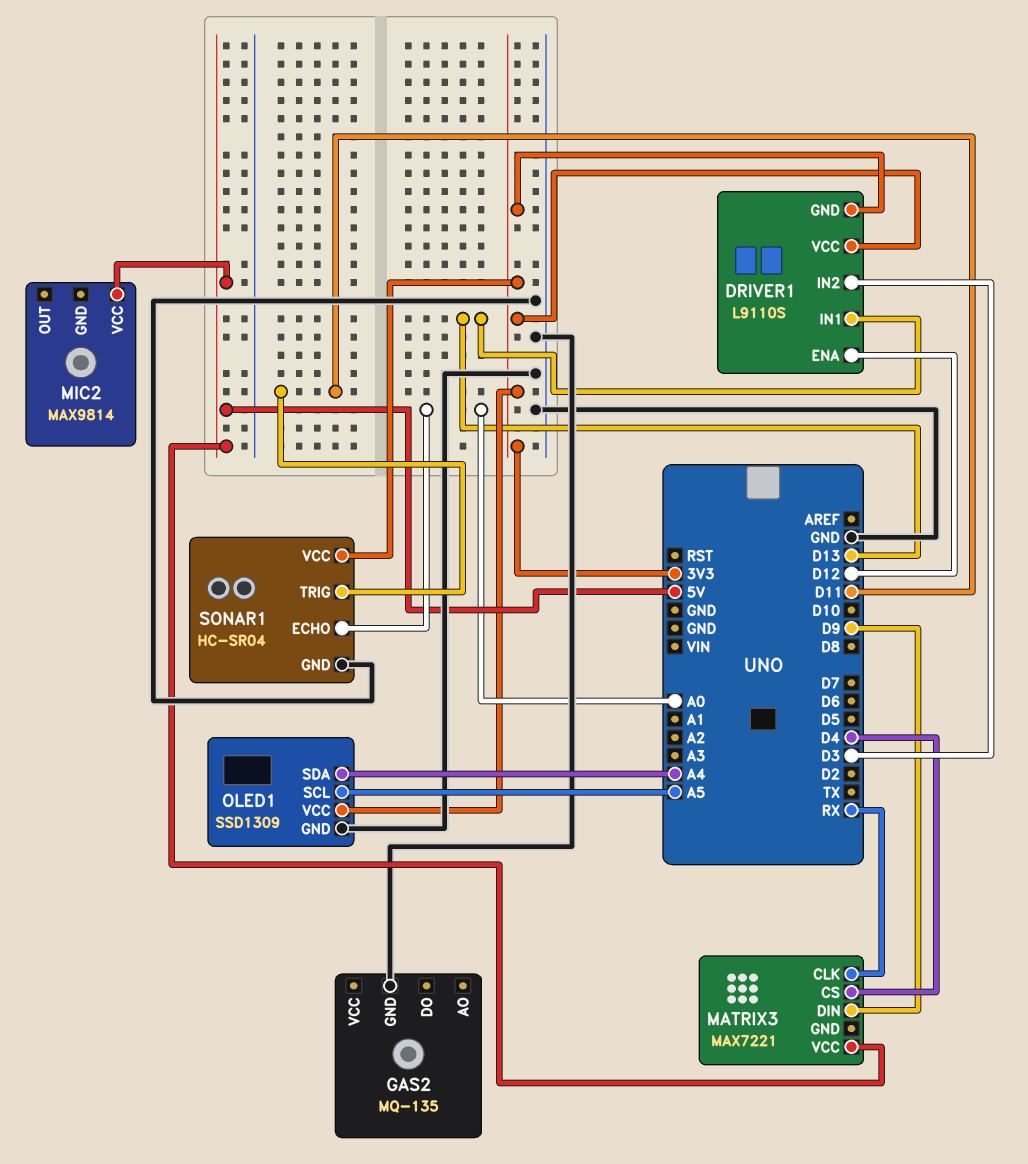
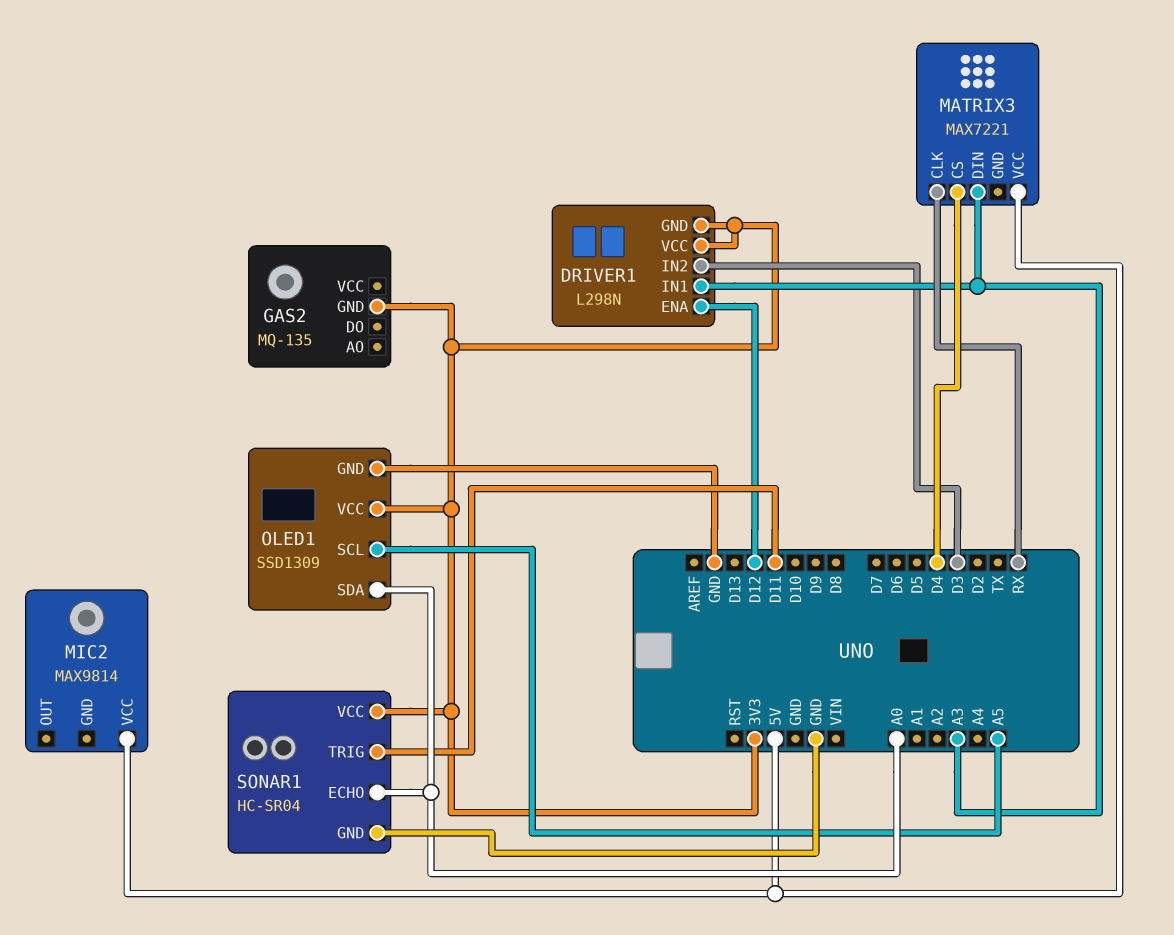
DRIVER1: L9110S -> L298N
DRIVER1 pin IN1: D13 -> A3
GAS2 pin GND: GND -> 3V3
MATRIX3 pin DIN: D9 -> A3
OLED1 pin SDA: A4 -> A0

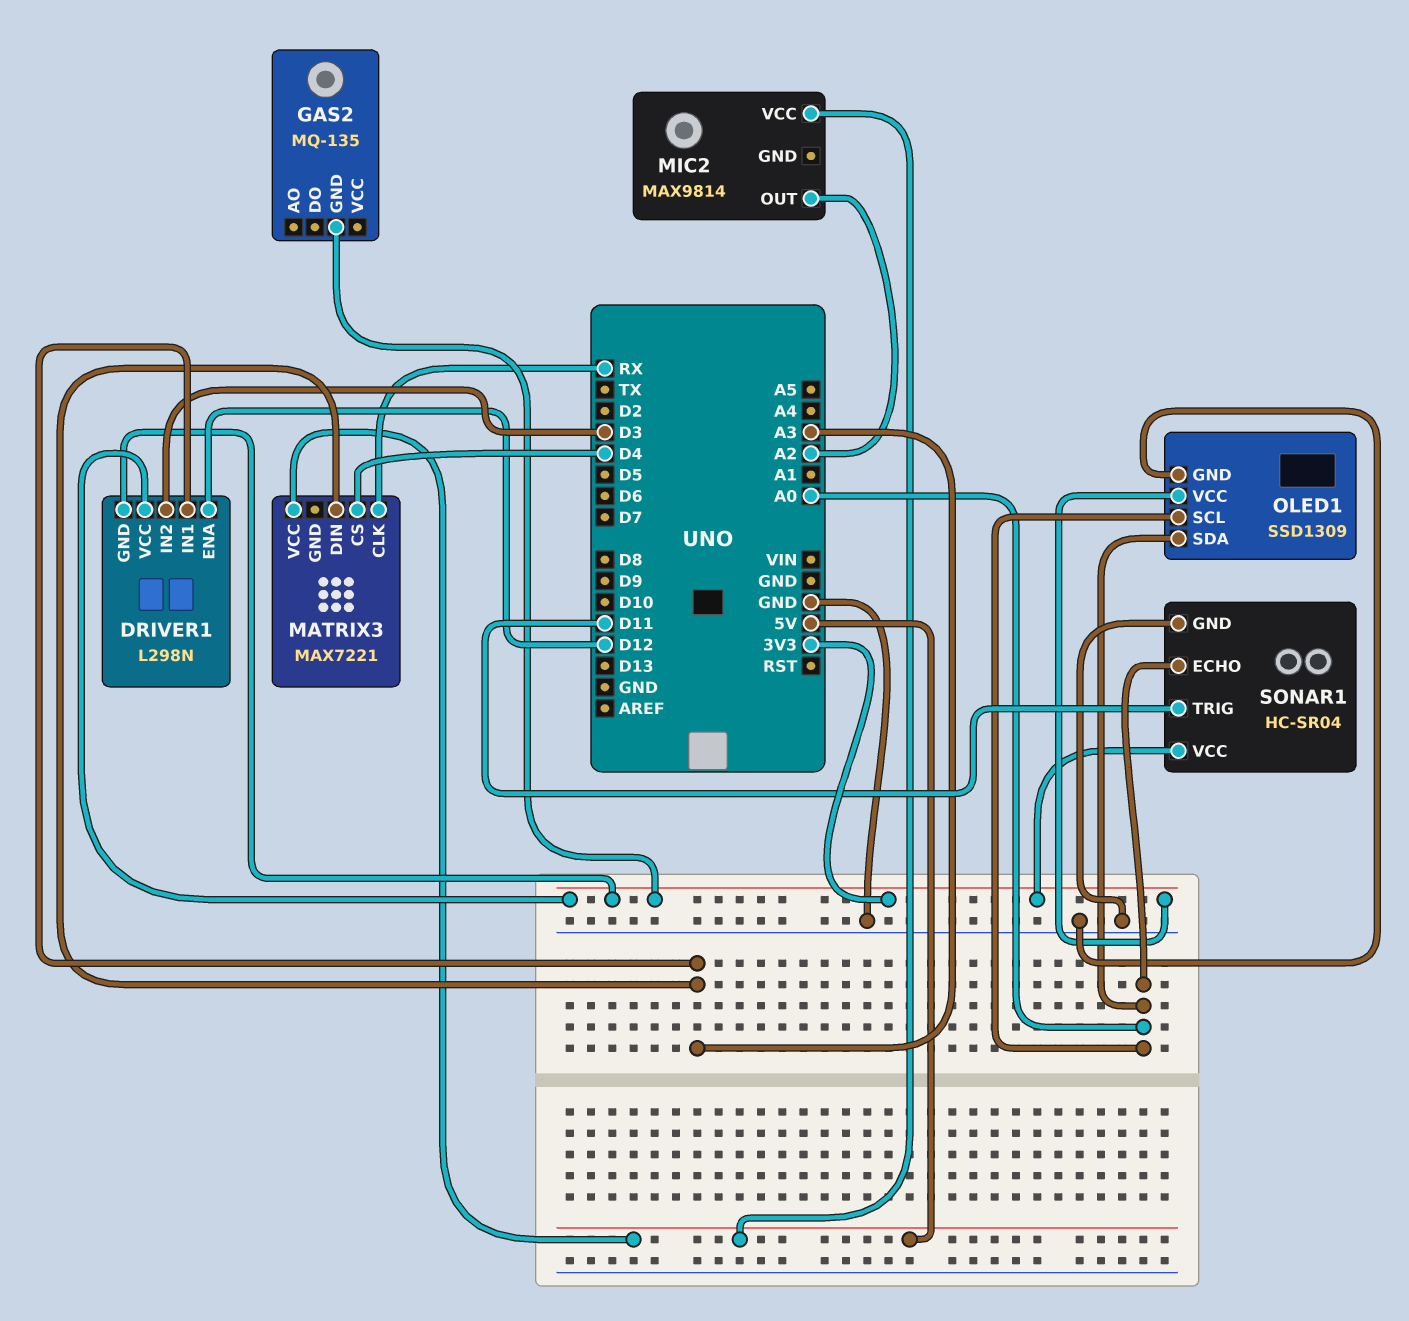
MIC2 pin OUT: none -> A2
OLED1 pin SCL: A5 -> A0

